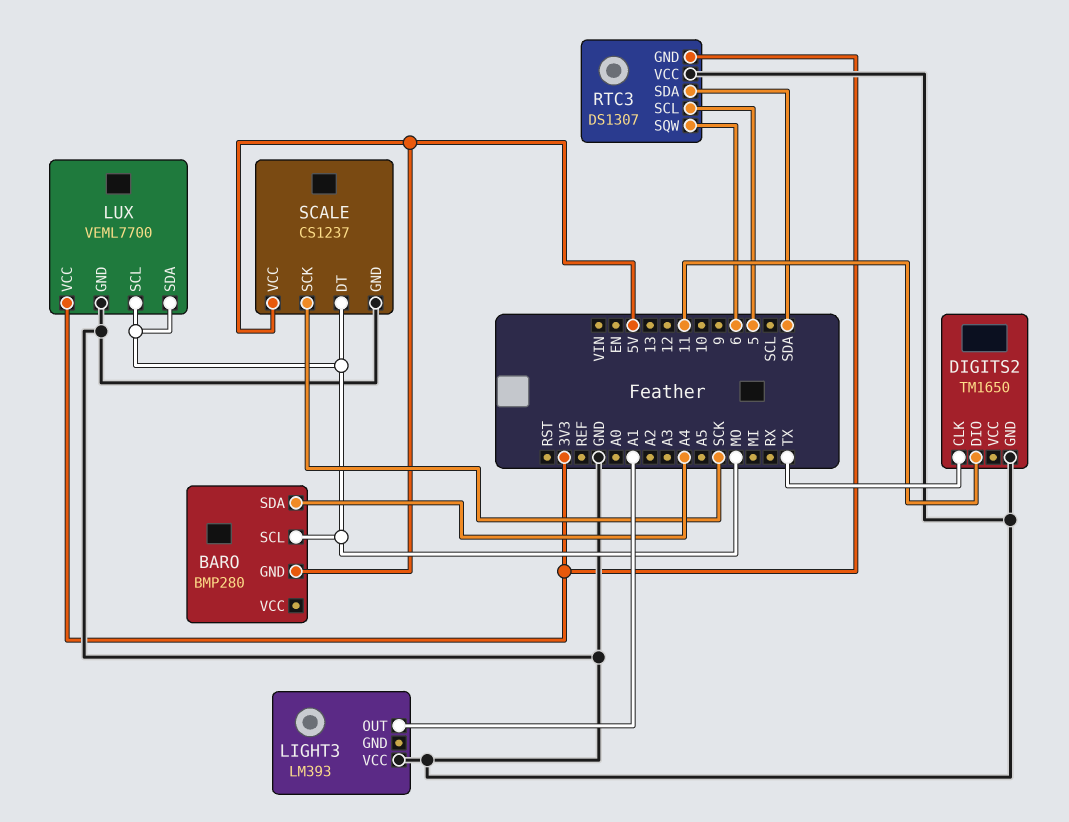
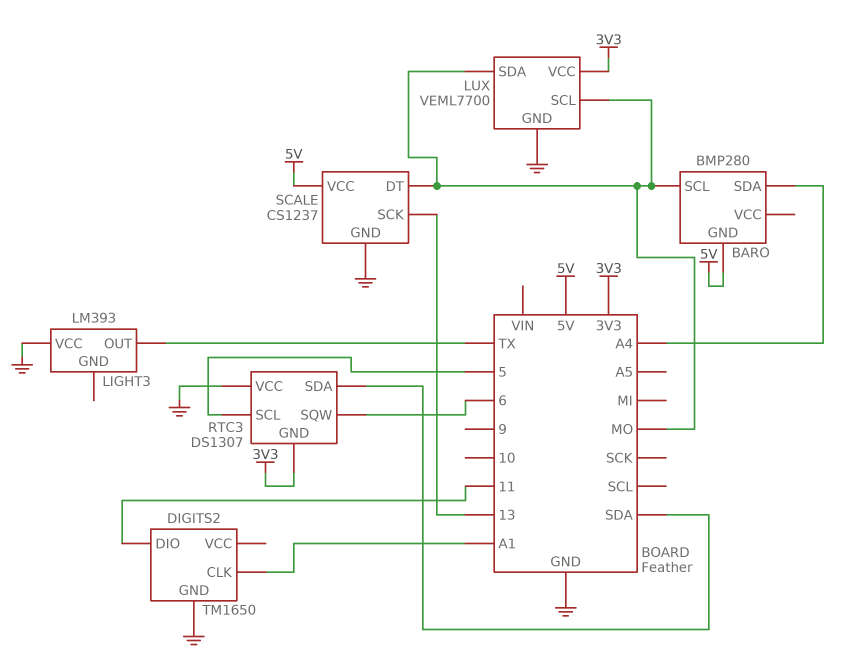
DIGITS2 pin CLK: TX -> A1
LIGHT3 pin OUT: A1 -> TX
SCALE pin SCK: SCK -> 13

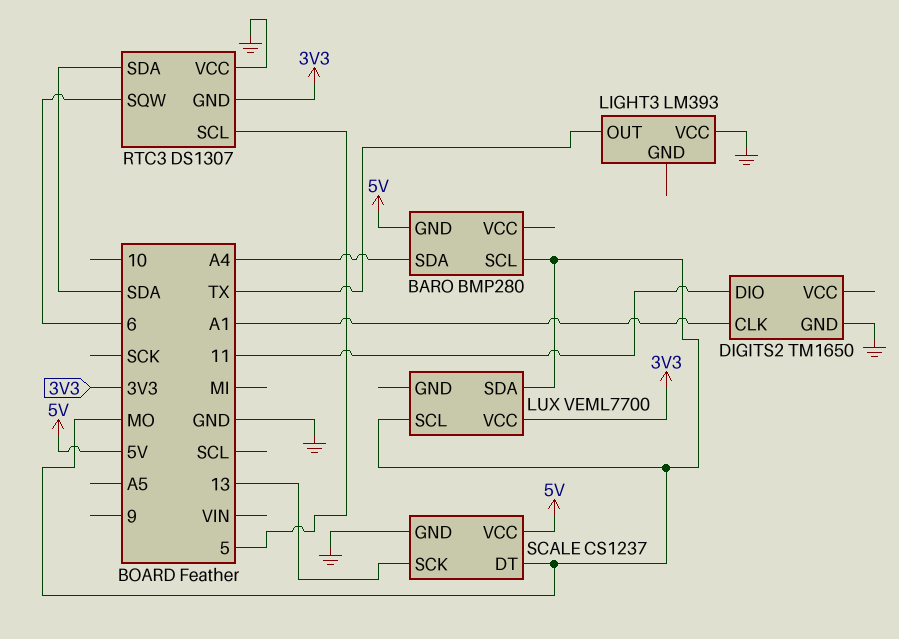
LUX pin GND: GND -> none

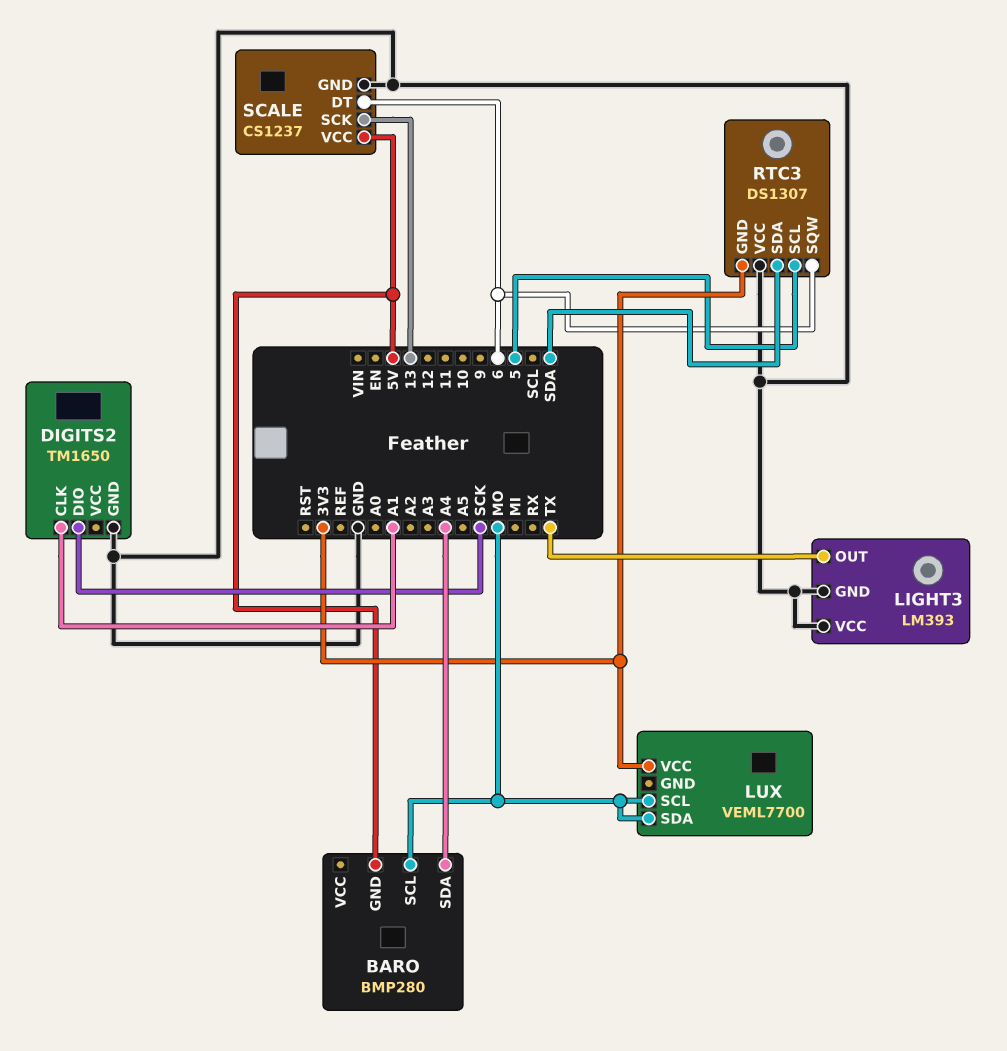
DIGITS2 pin DIO: 11 -> SCK
LIGHT3 pin GND: none -> GND
SCALE pin DT: MO -> 6

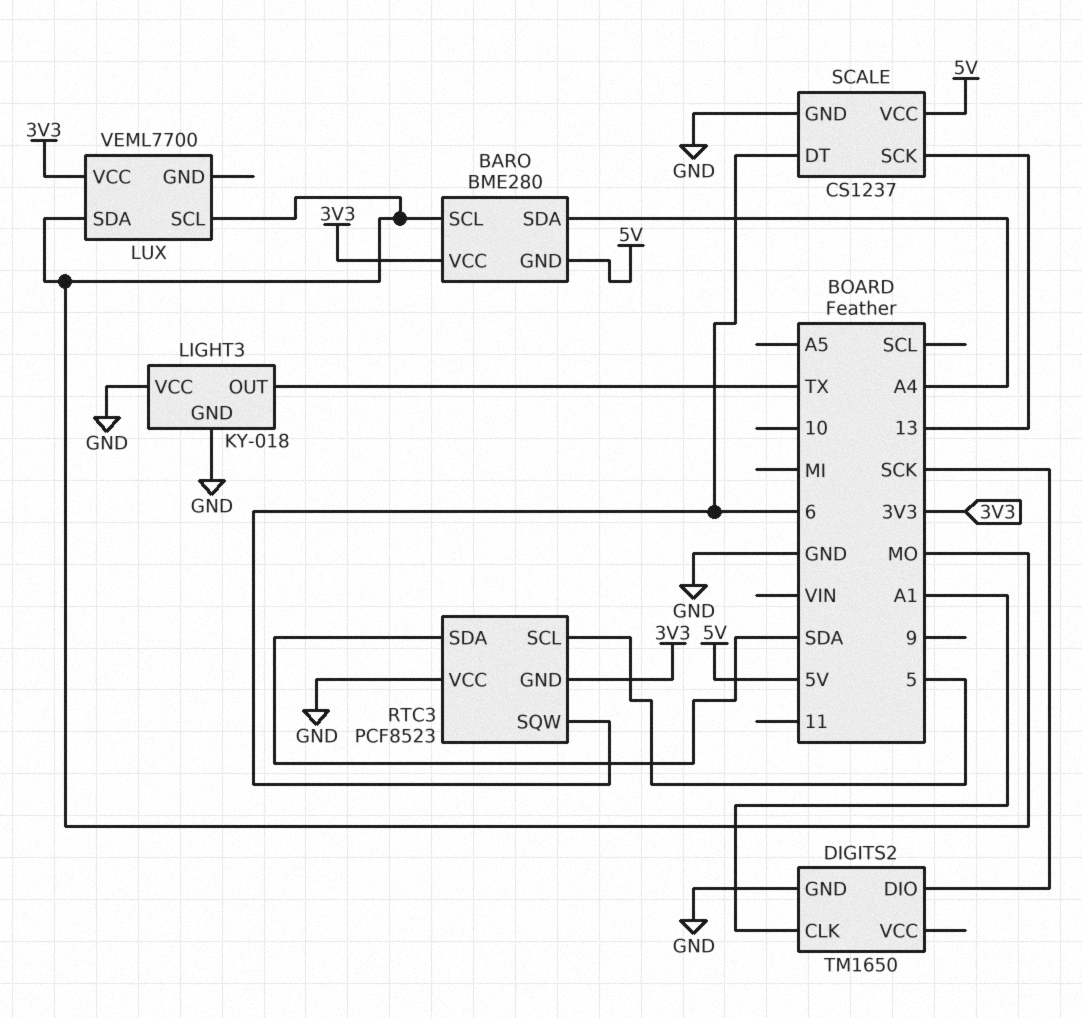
BARO: BMP280 -> BME280
BARO pin VCC: none -> 3V3
LIGHT3: LM393 -> KY-018
RTC3: DS1307 -> PCF8523

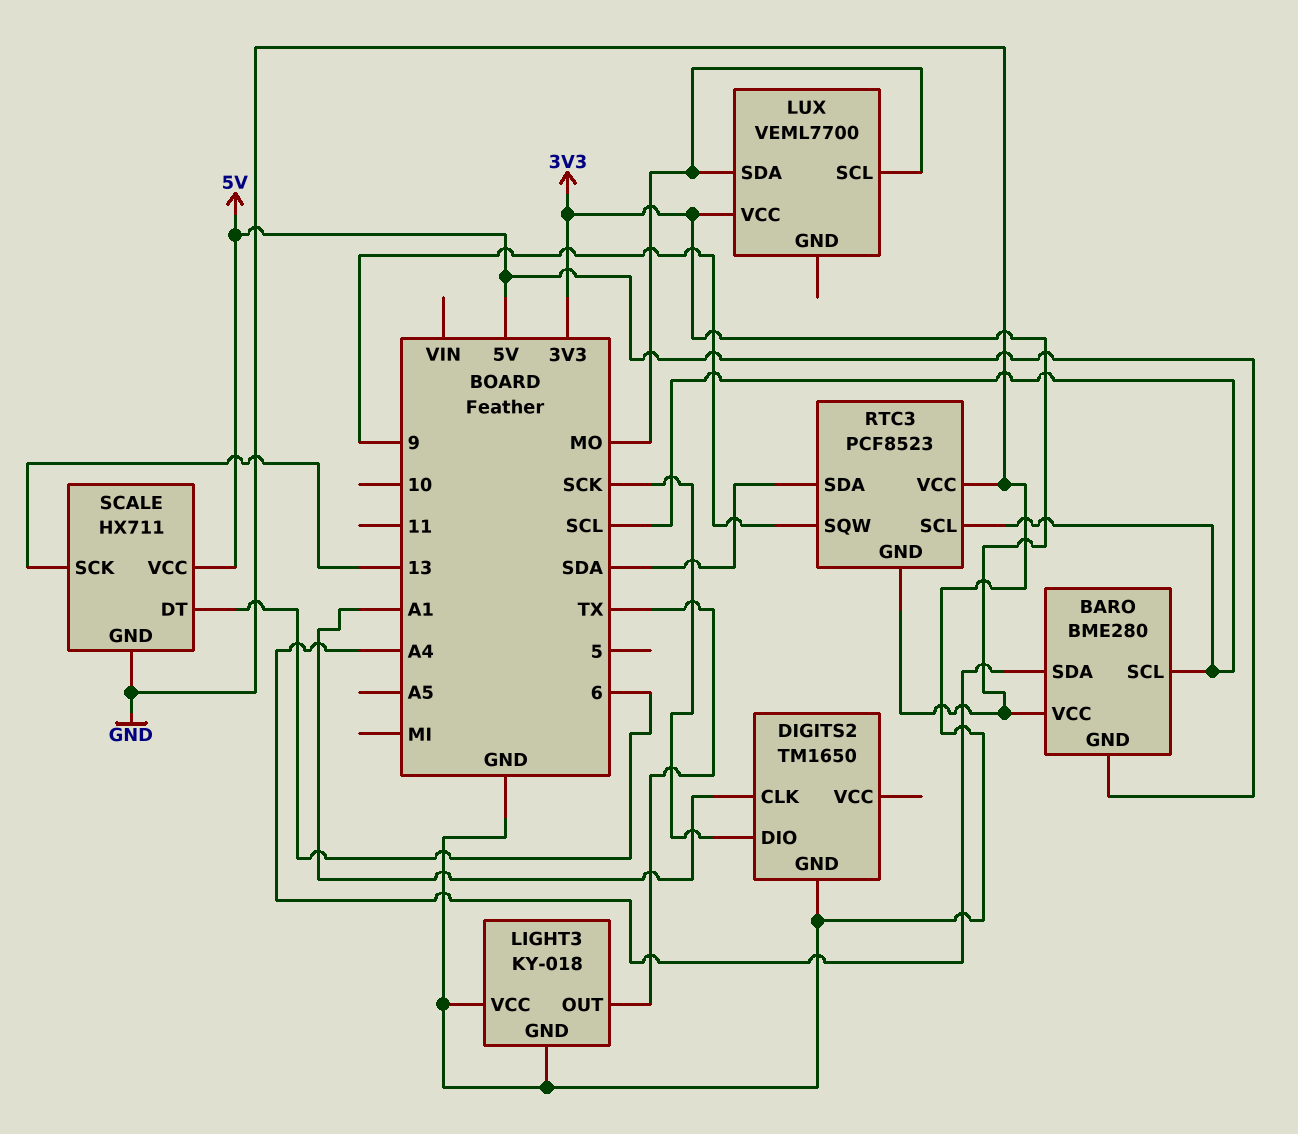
BARO pin SCL: MO -> SCL
RTC3 pin SCL: 5 -> SCL
RTC3 pin SQW: 6 -> 9
SCALE: CS1237 -> HX711

